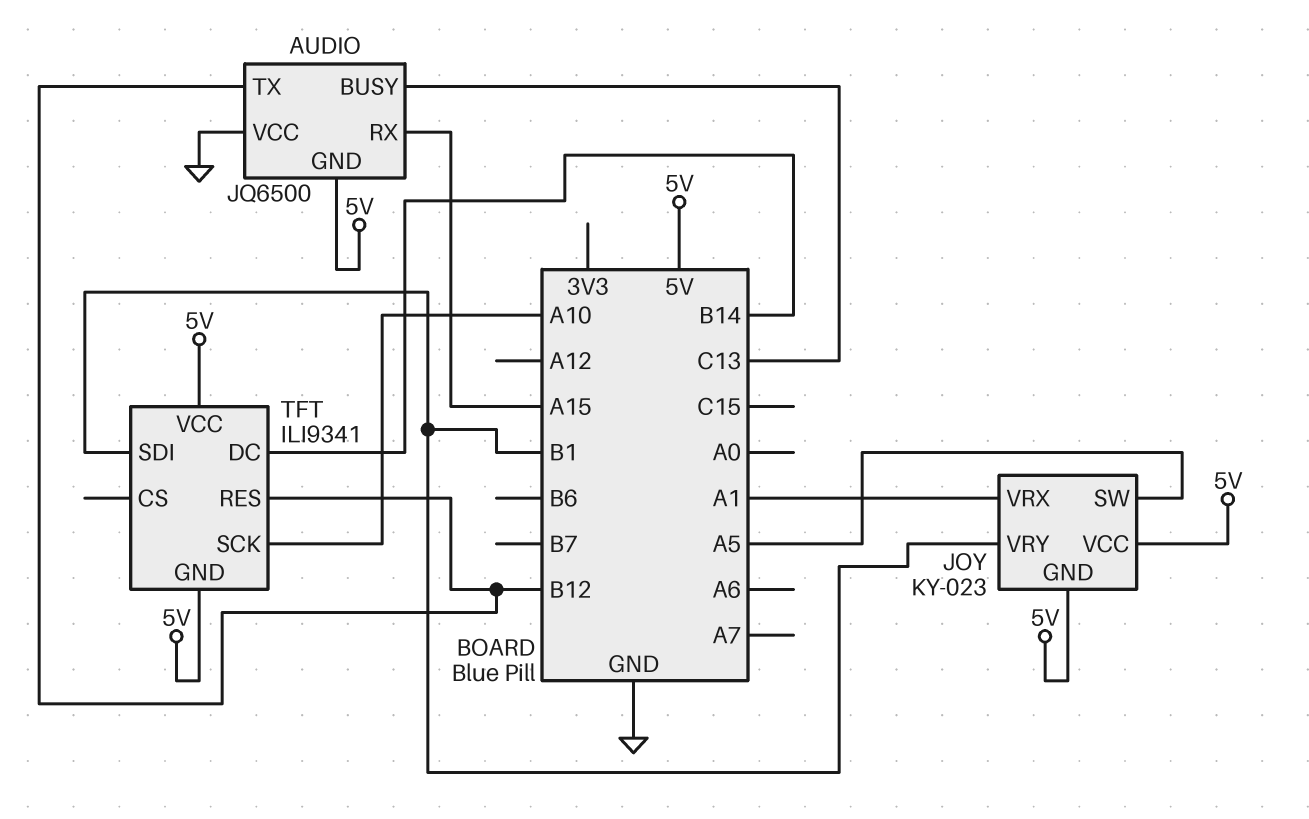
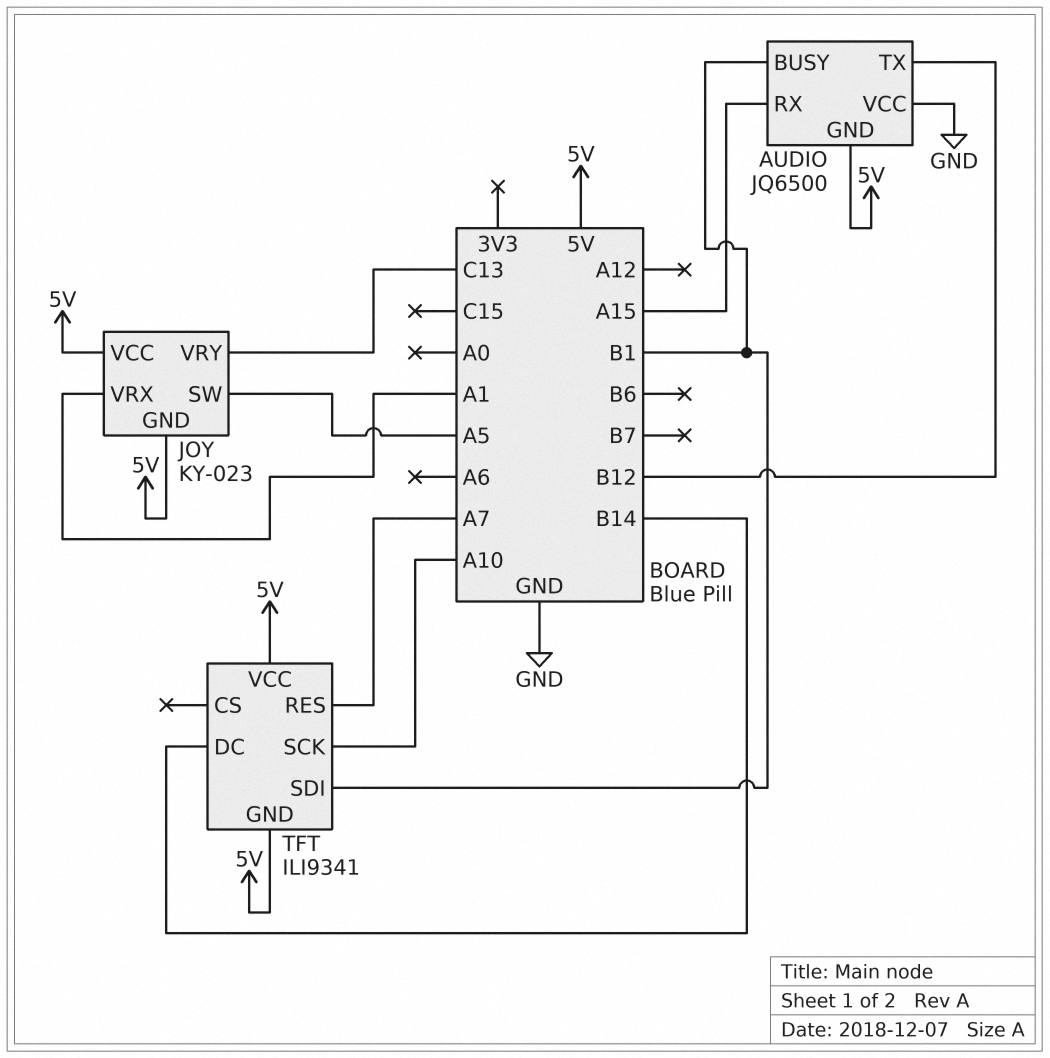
AUDIO pin BUSY: C13 -> B1
JOY pin VRY: B1 -> C13
TFT pin RES: B12 -> A7

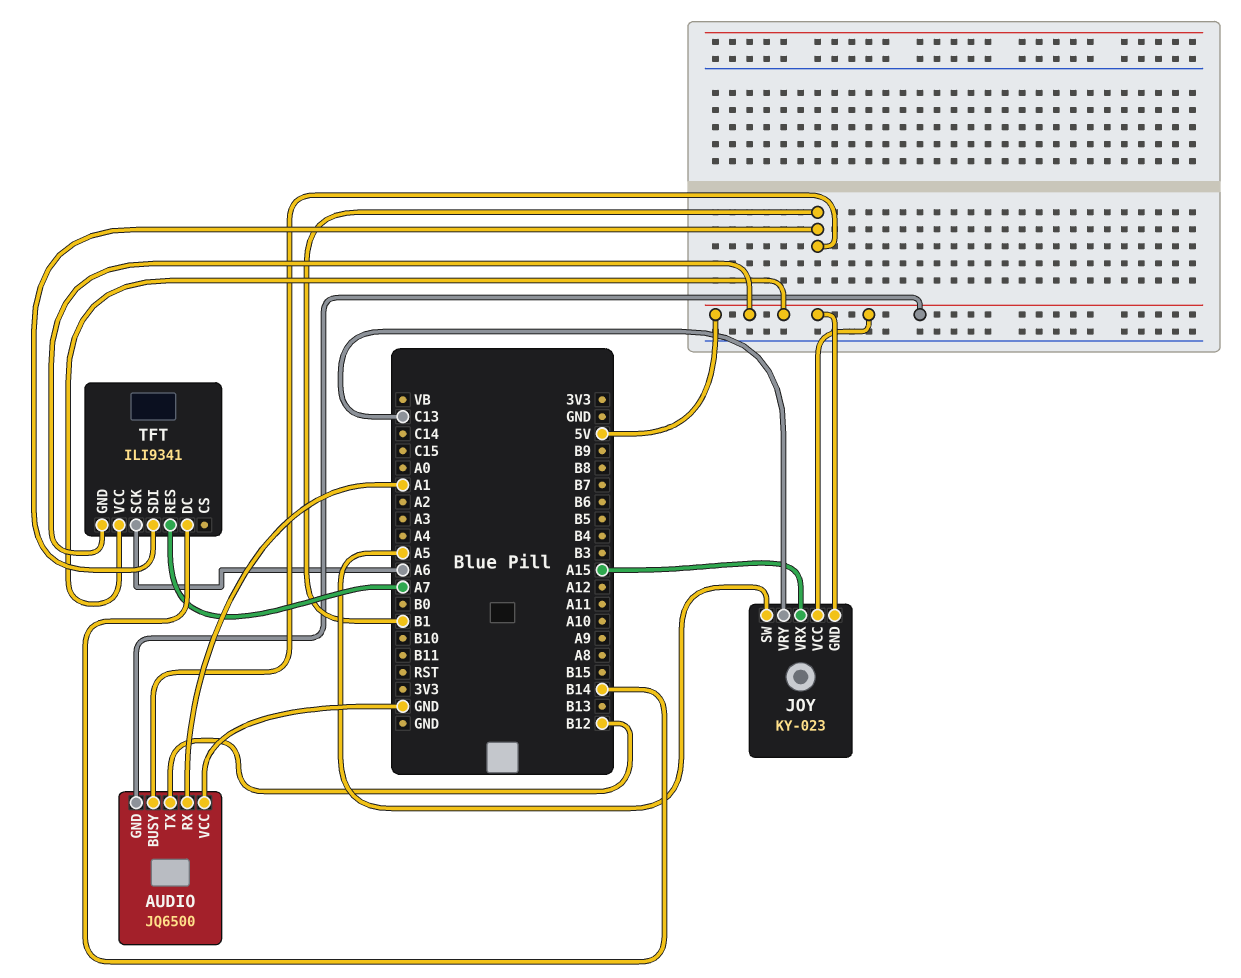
AUDIO pin RX: A15 -> A1
JOY pin VRX: A1 -> A15
TFT pin SCK: A10 -> A6

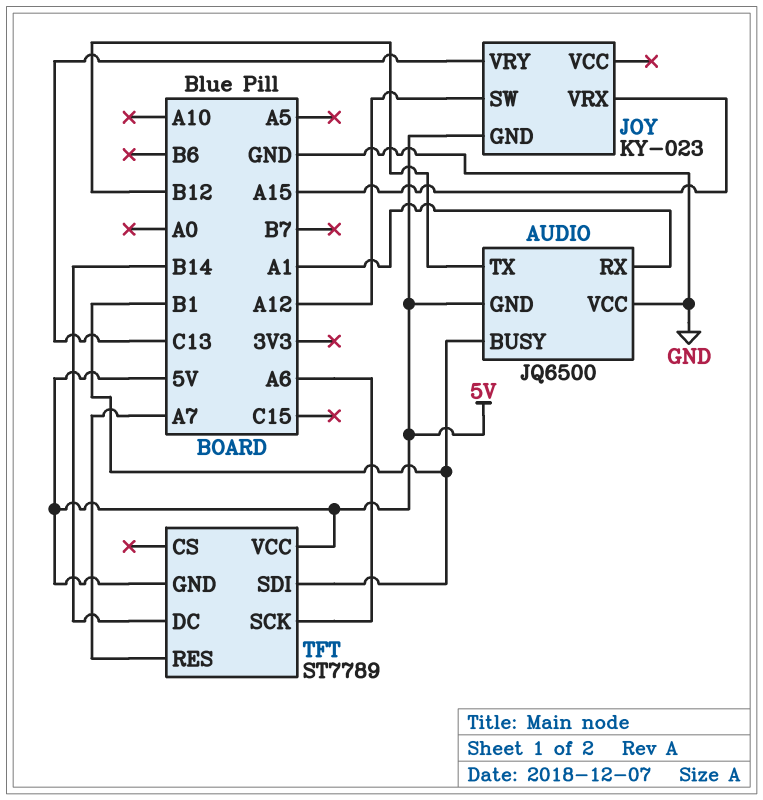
JOY pin SW: A5 -> A12
JOY pin VCC: 5V -> none
TFT: ILI9341 -> ST7789

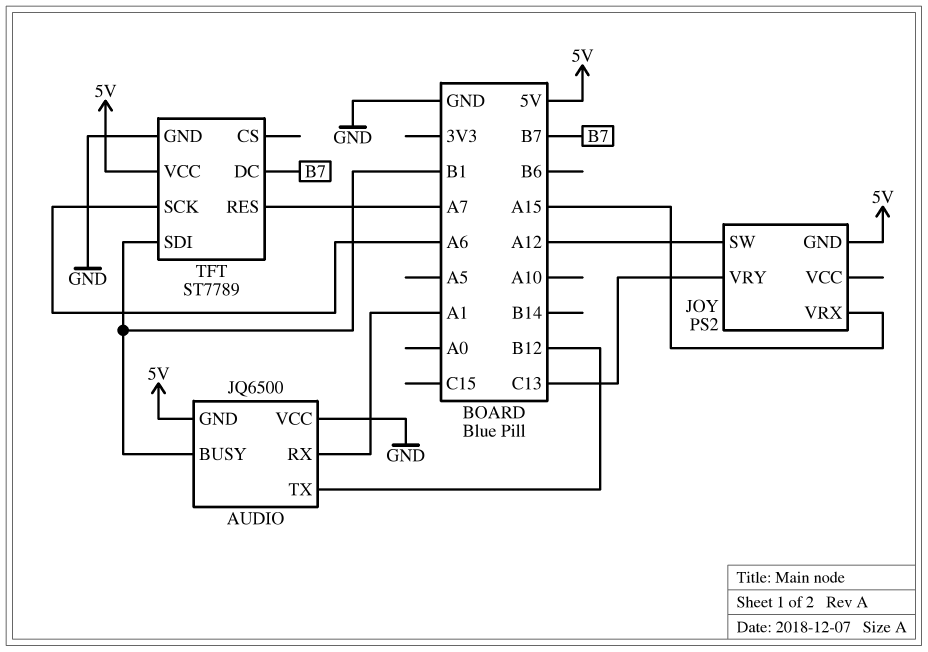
JOY: KY-023 -> PS2
TFT pin DC: B14 -> B7
TFT pin GND: 5V -> GND

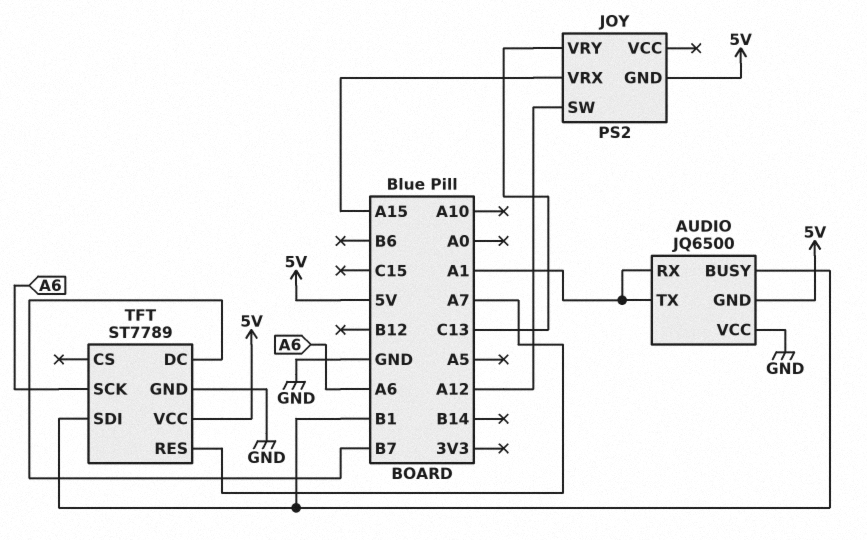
AUDIO pin TX: B12 -> A1

